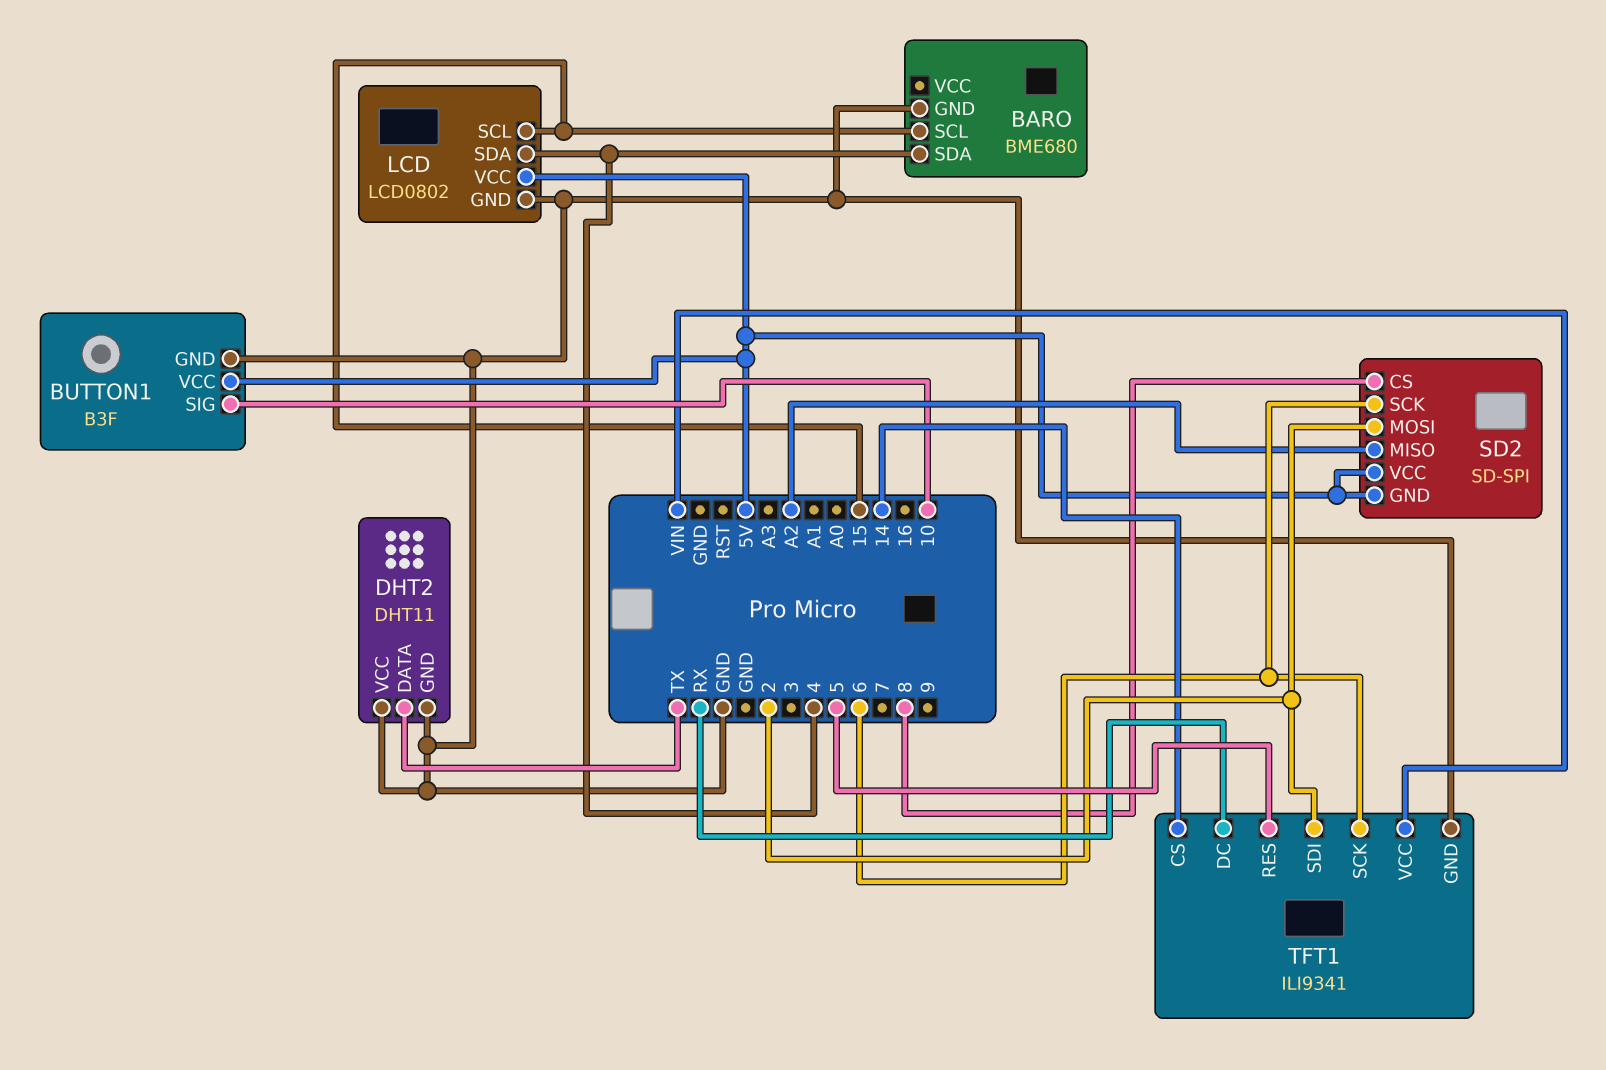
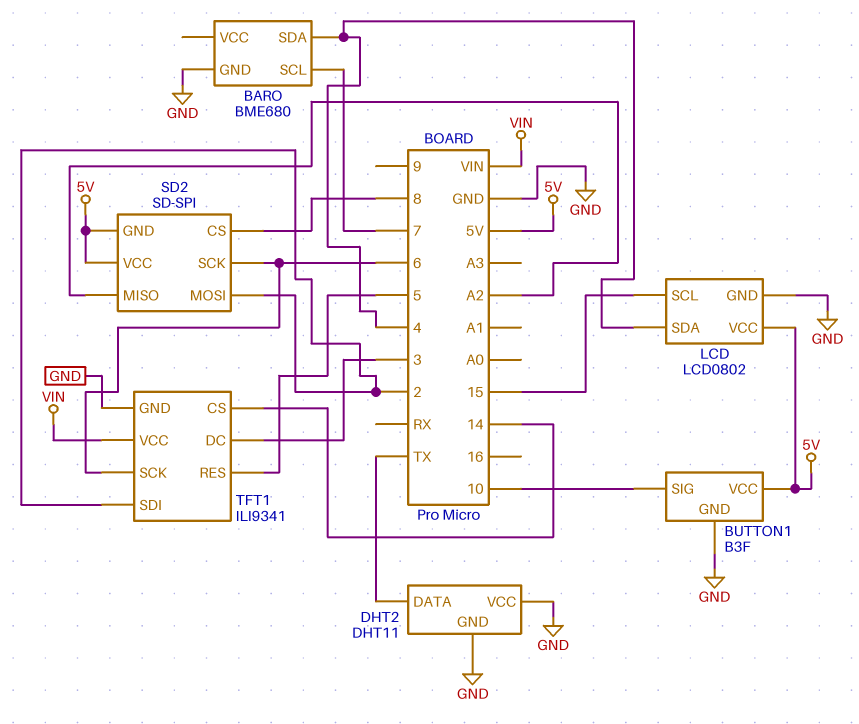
BARO pin SCL: 15 -> 7
TFT1 pin DC: RX -> 3

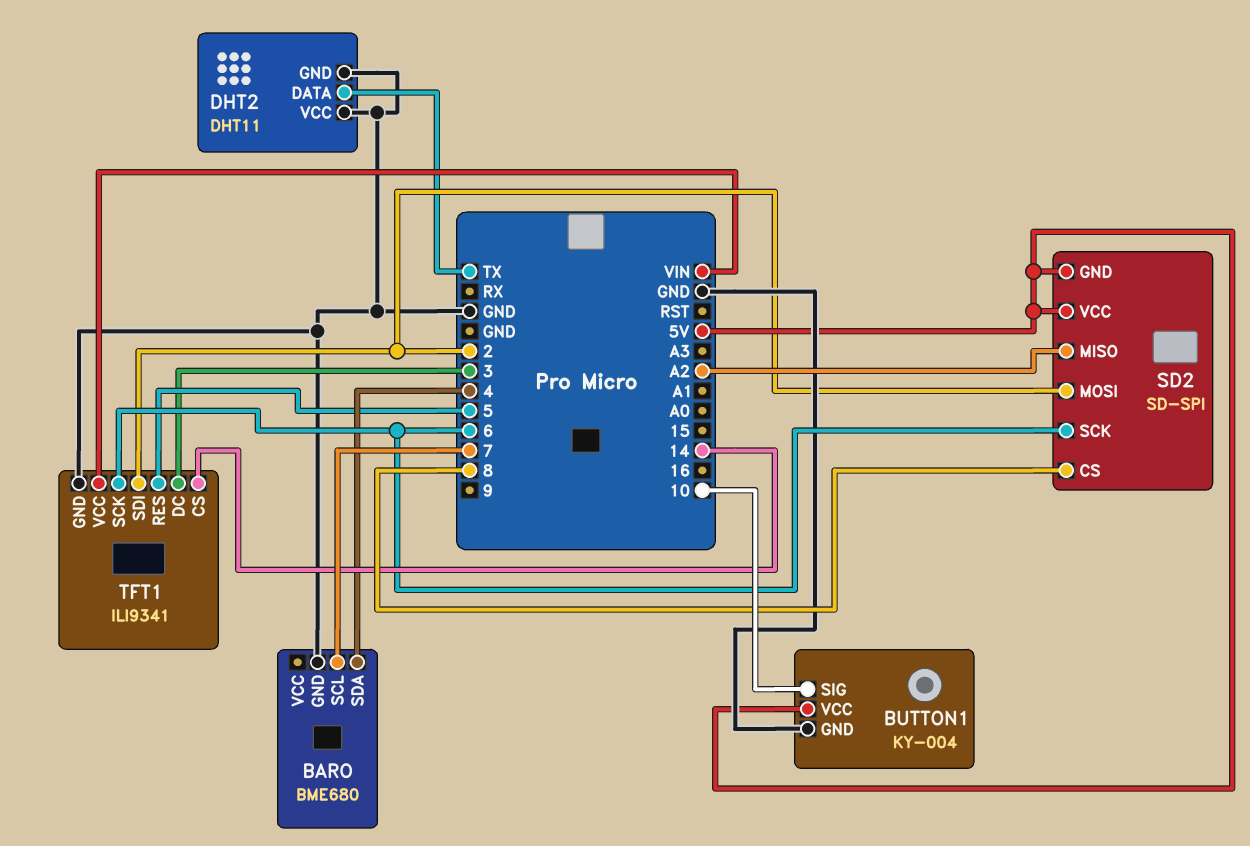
BUTTON1: B3F -> KY-004
LCD: LCD0802 -> none
LCD pin GND: GND -> none
LCD pin SCL: 15 -> none
LCD pin SDA: 4 -> none
LCD pin VCC: 5V -> none

